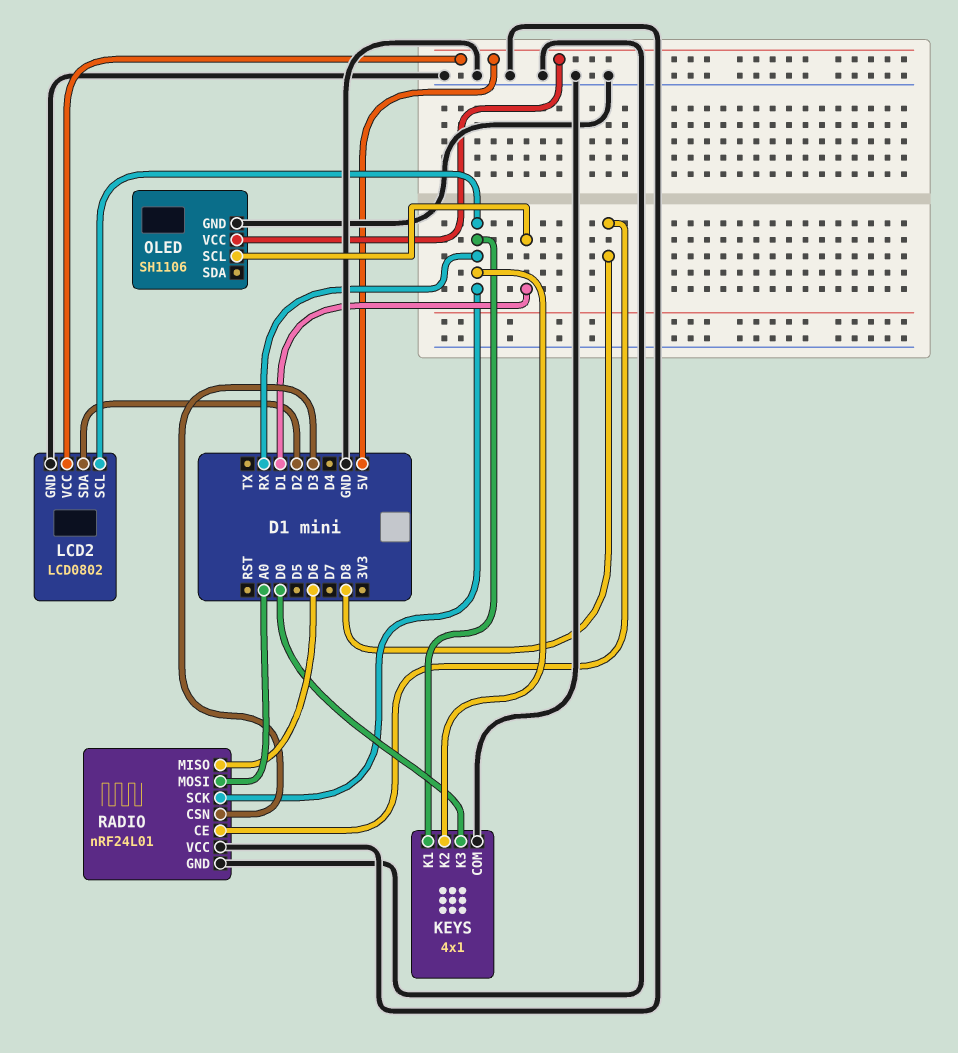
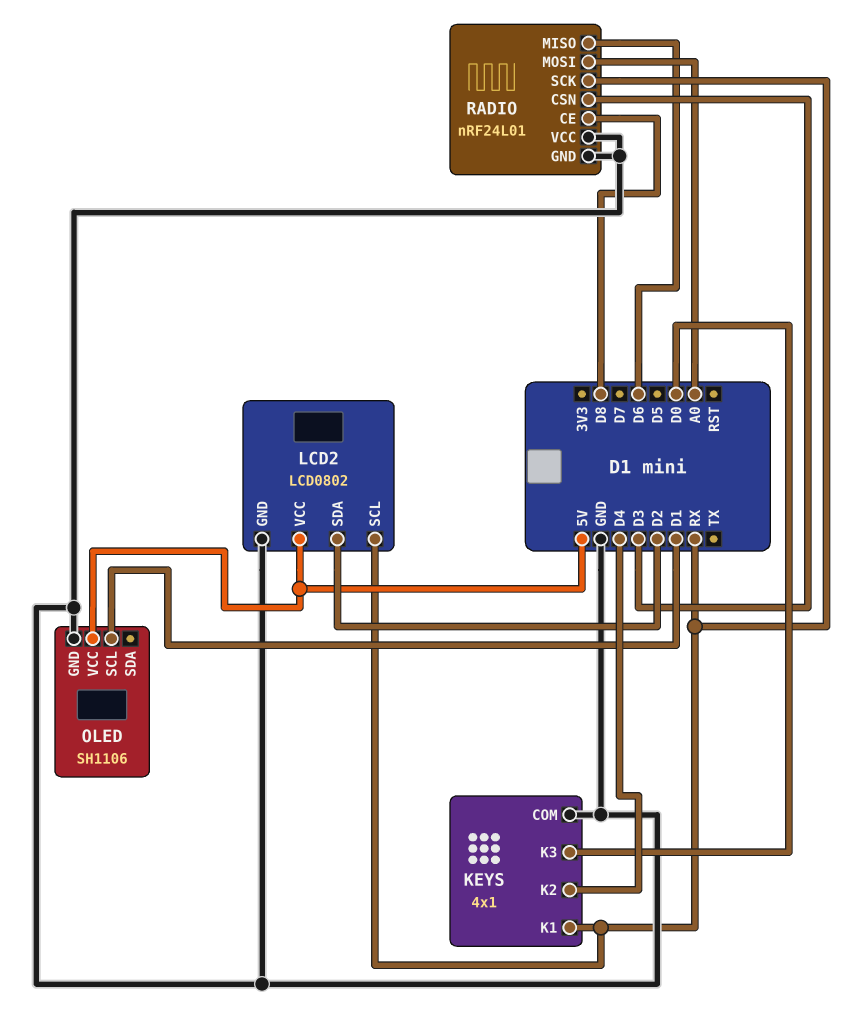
KEYS pin K2: RX -> D4

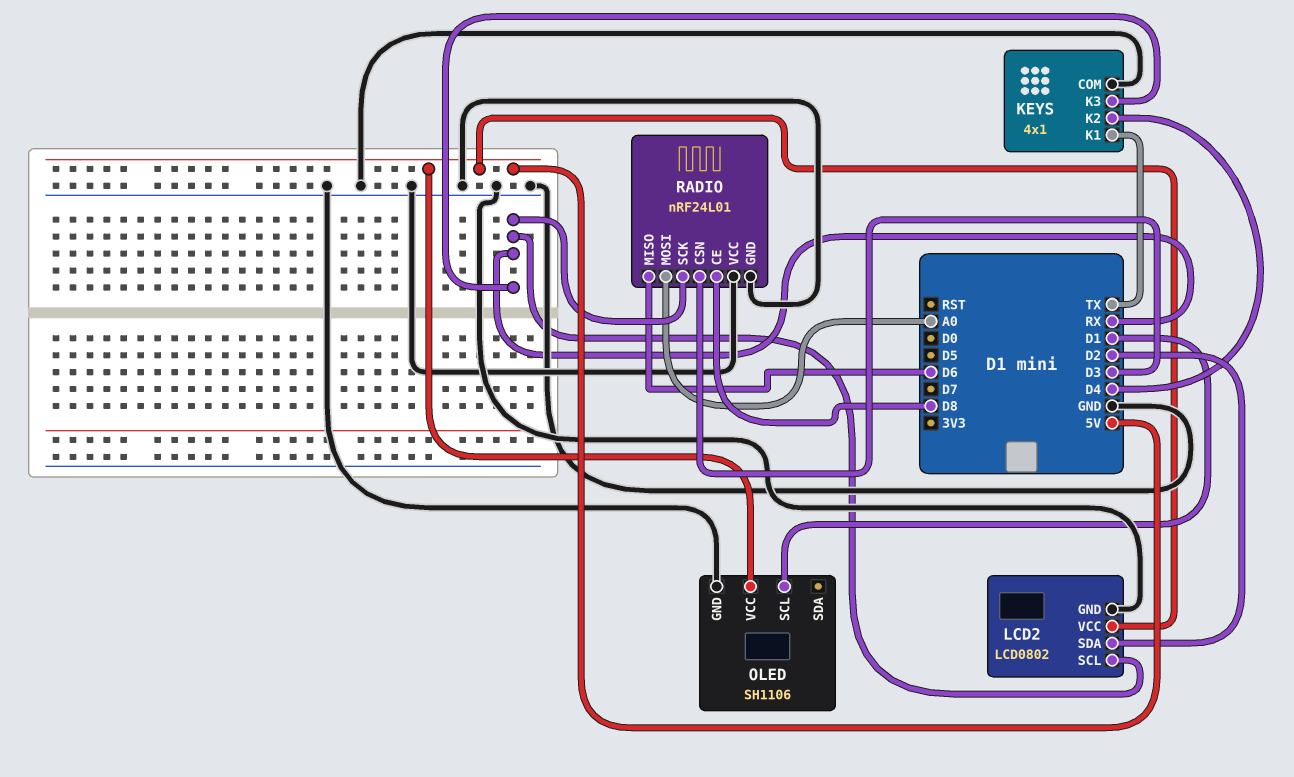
KEYS pin K1: RX -> TX
KEYS pin K3: D0 -> RX

